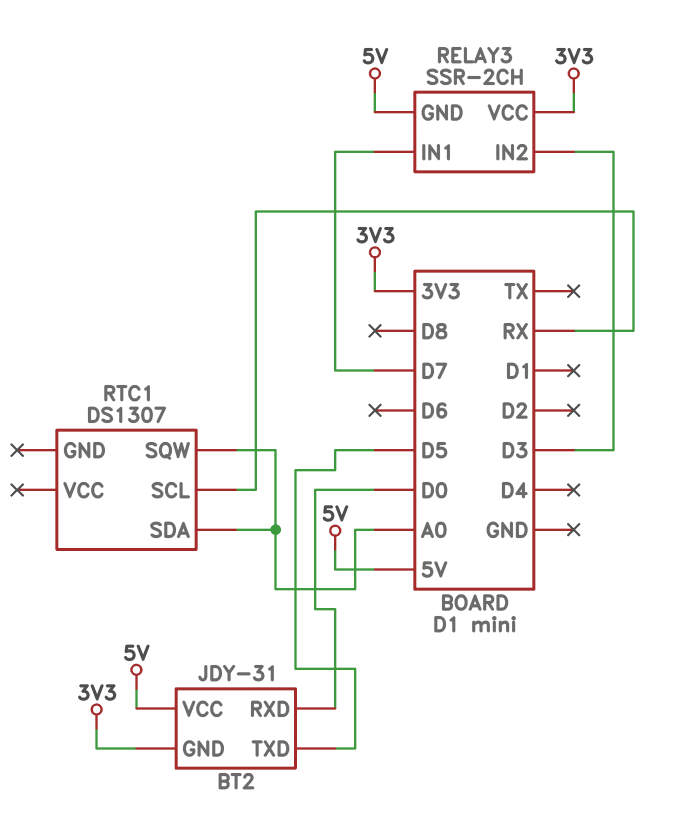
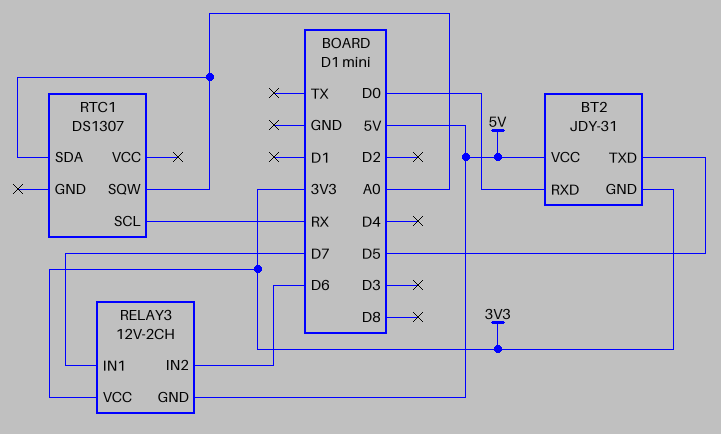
RELAY3: SSR-2CH -> 12V-2CH
RELAY3 pin IN2: D3 -> D6

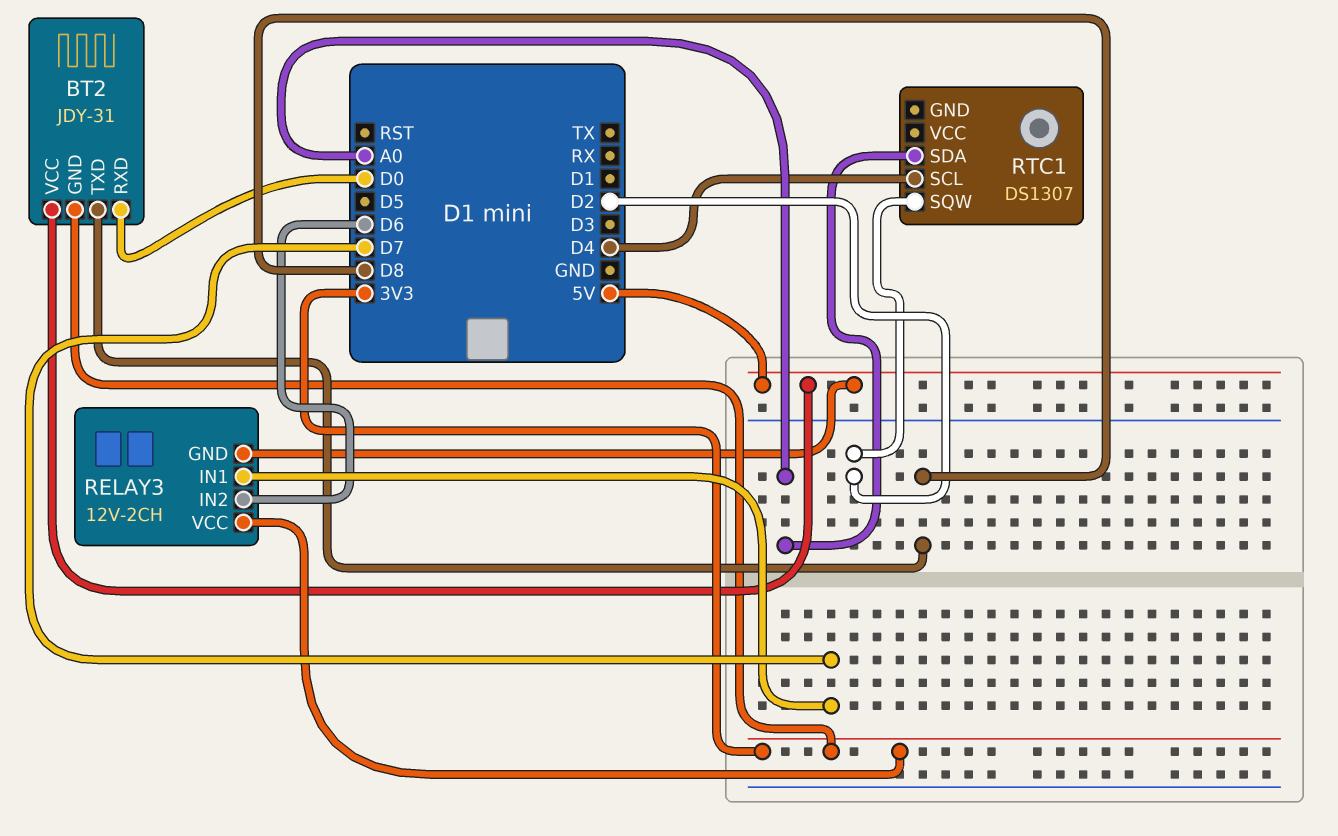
BT2 pin TXD: D5 -> D8
RTC1 pin SCL: RX -> D4
RTC1 pin SQW: A0 -> D2

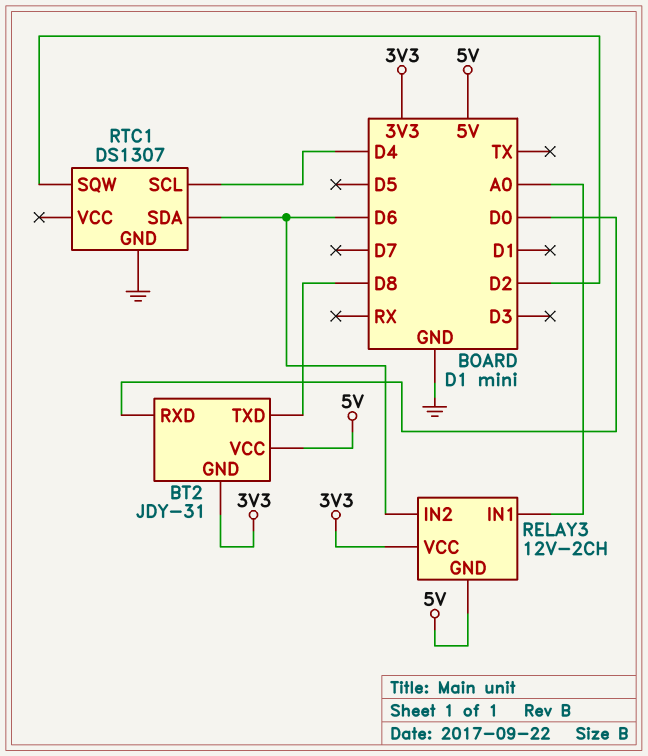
RELAY3 pin IN1: D7 -> A0
RTC1 pin GND: none -> GND
RTC1 pin SDA: A0 -> D6

